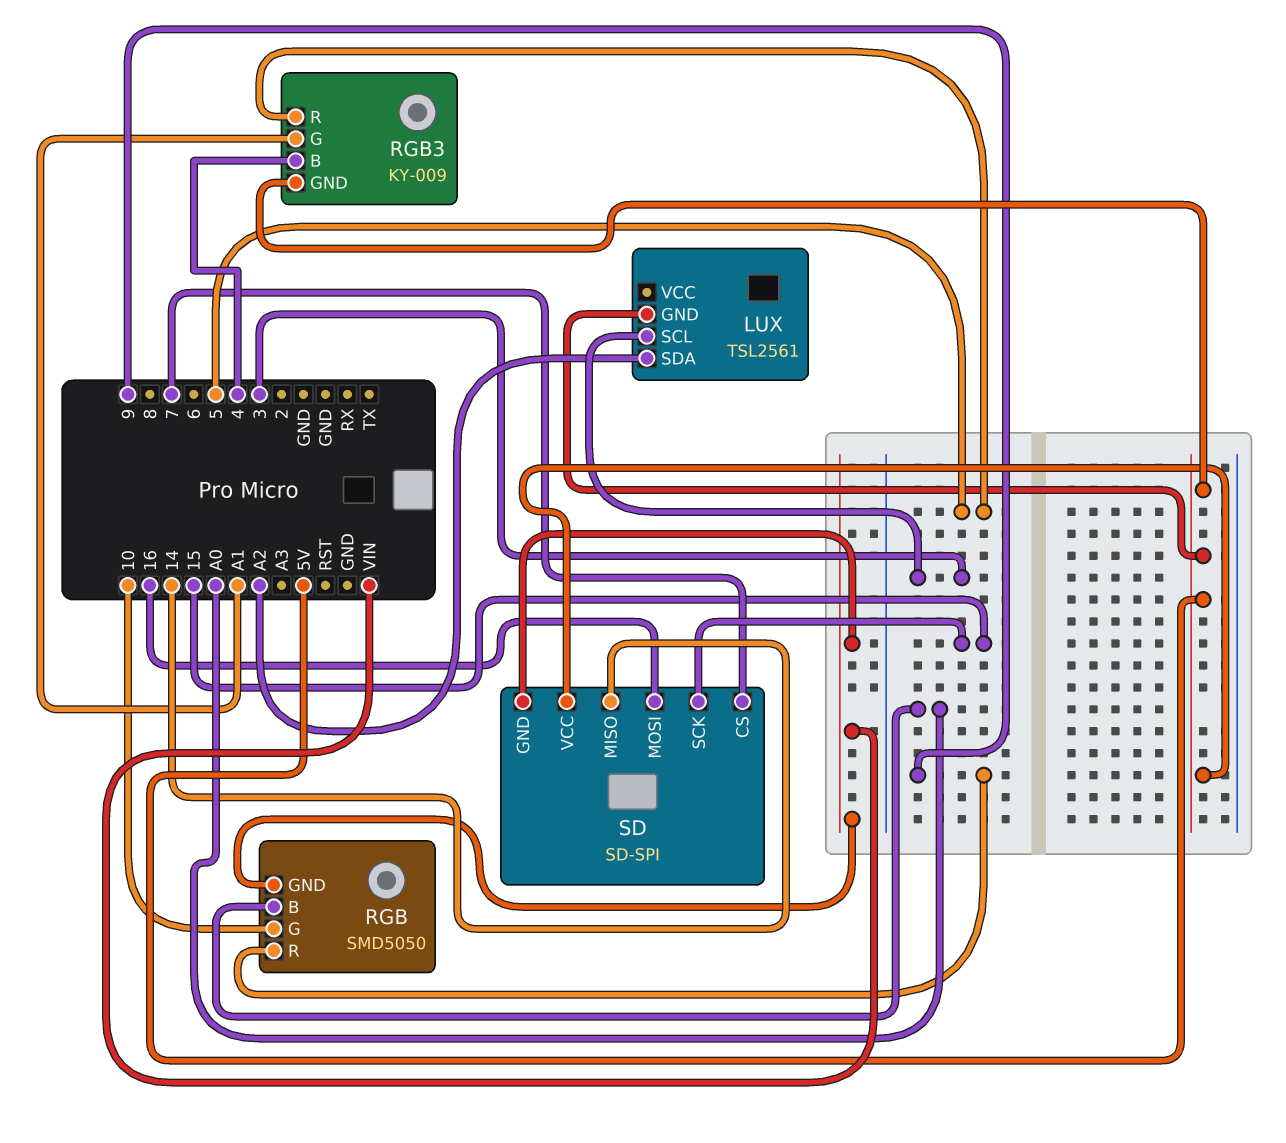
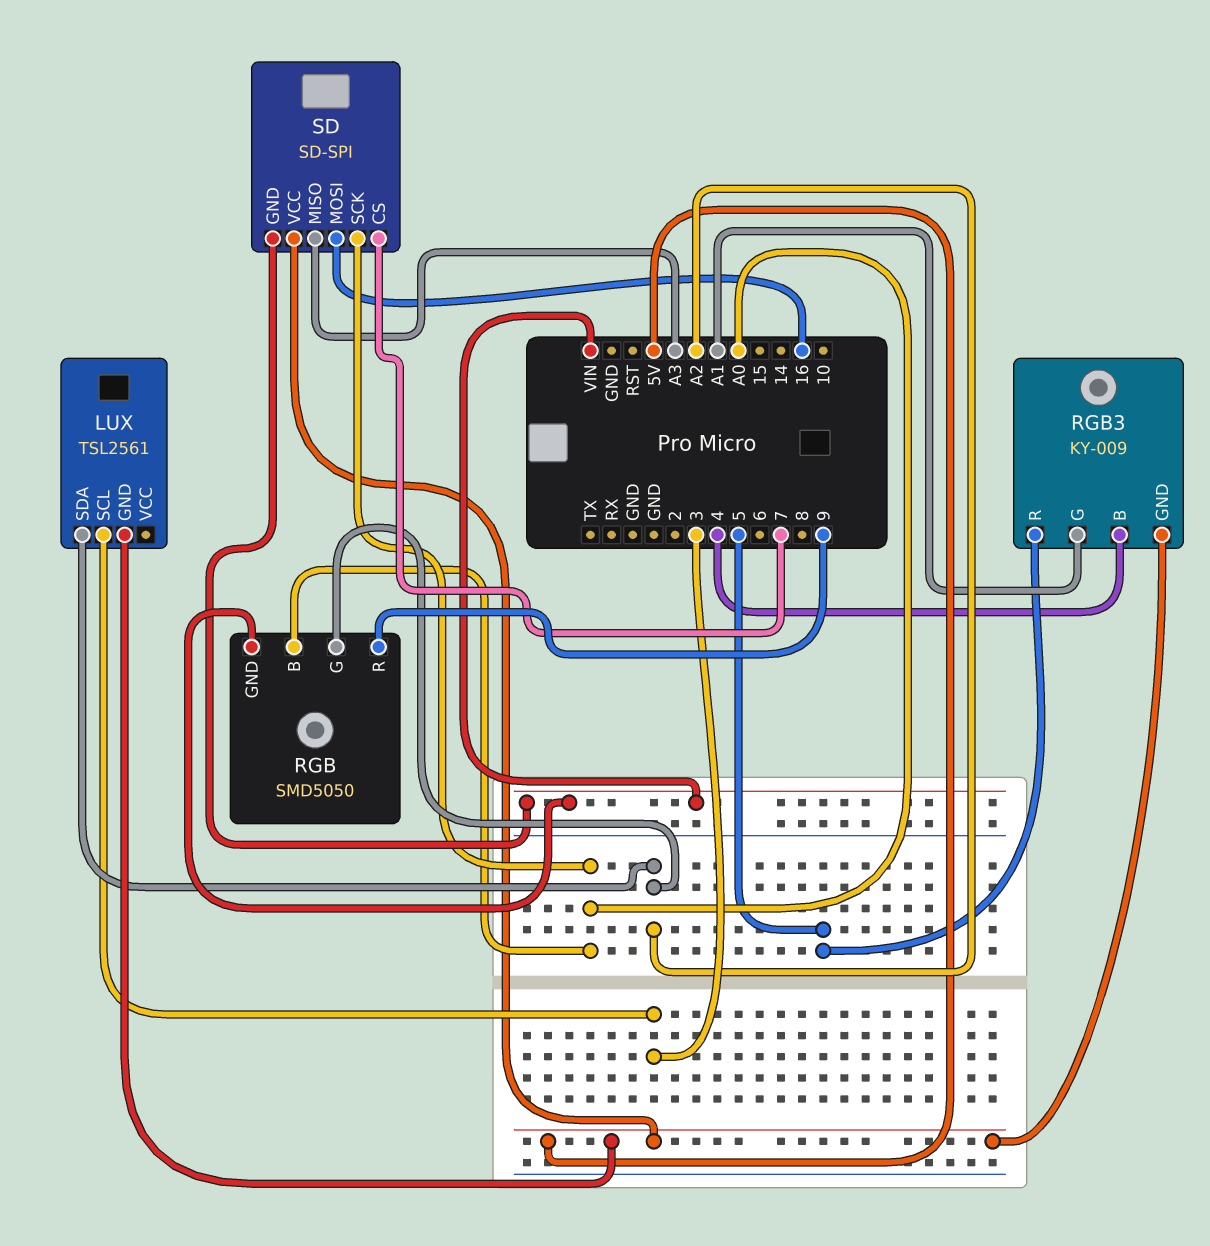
RGB pin G: 10 -> A2
SD pin MISO: 14 -> A3
SD pin SCK: 15 -> A0

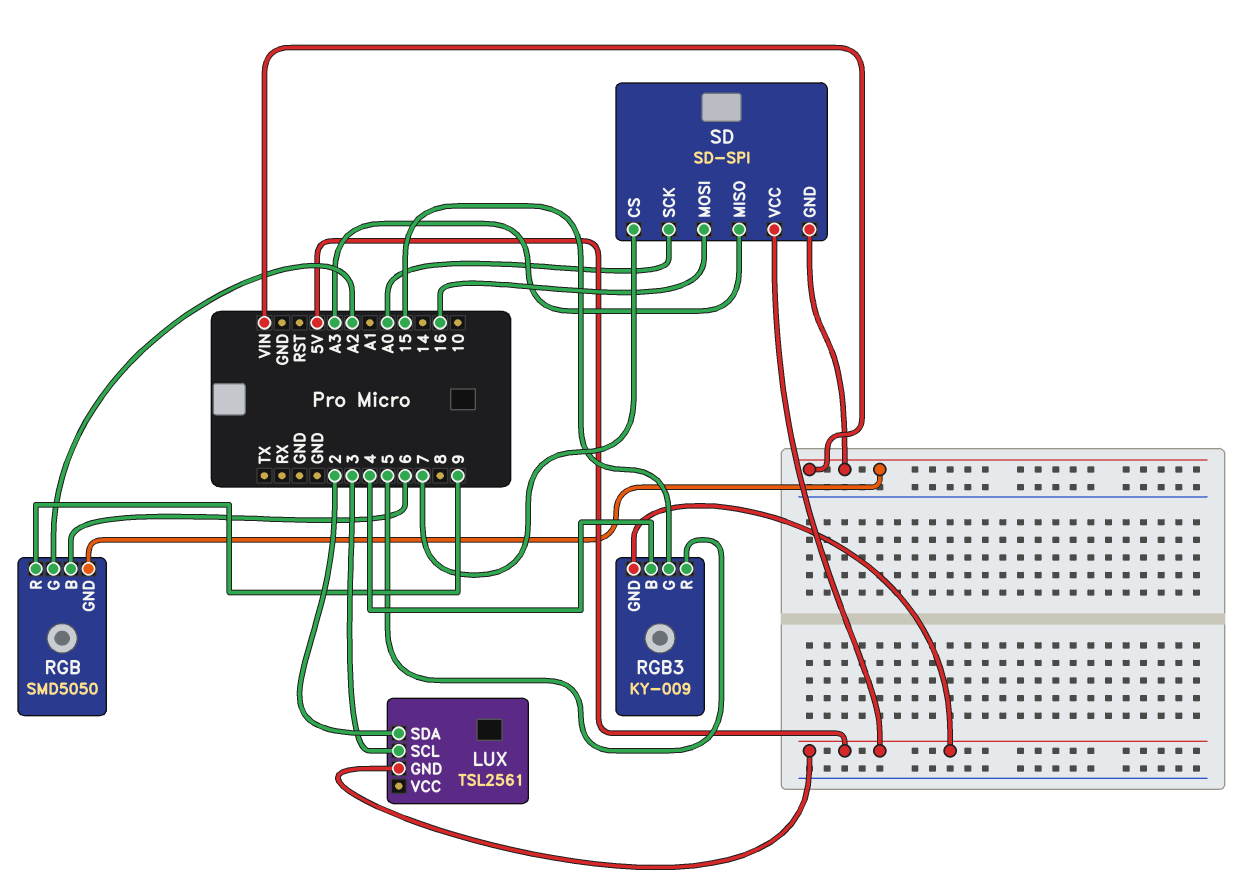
LUX pin SDA: A2 -> 2
RGB pin B: A0 -> 6
RGB3 pin G: A1 -> 15

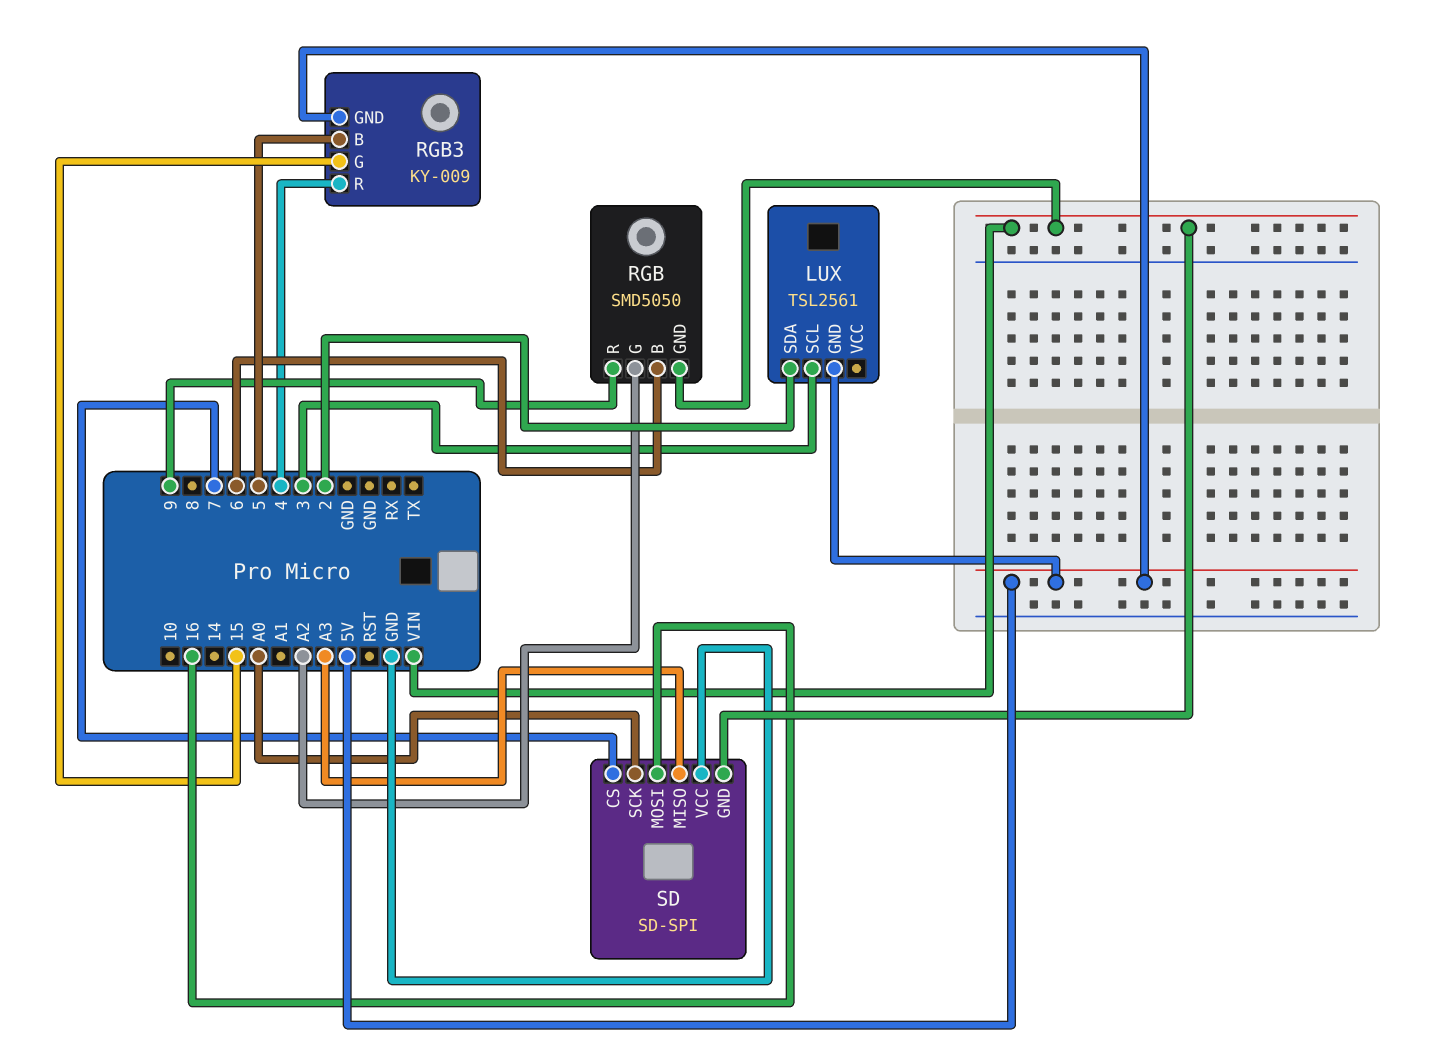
RGB3 pin B: 4 -> 5
RGB3 pin R: 5 -> 4
SD pin VCC: 5V -> GND

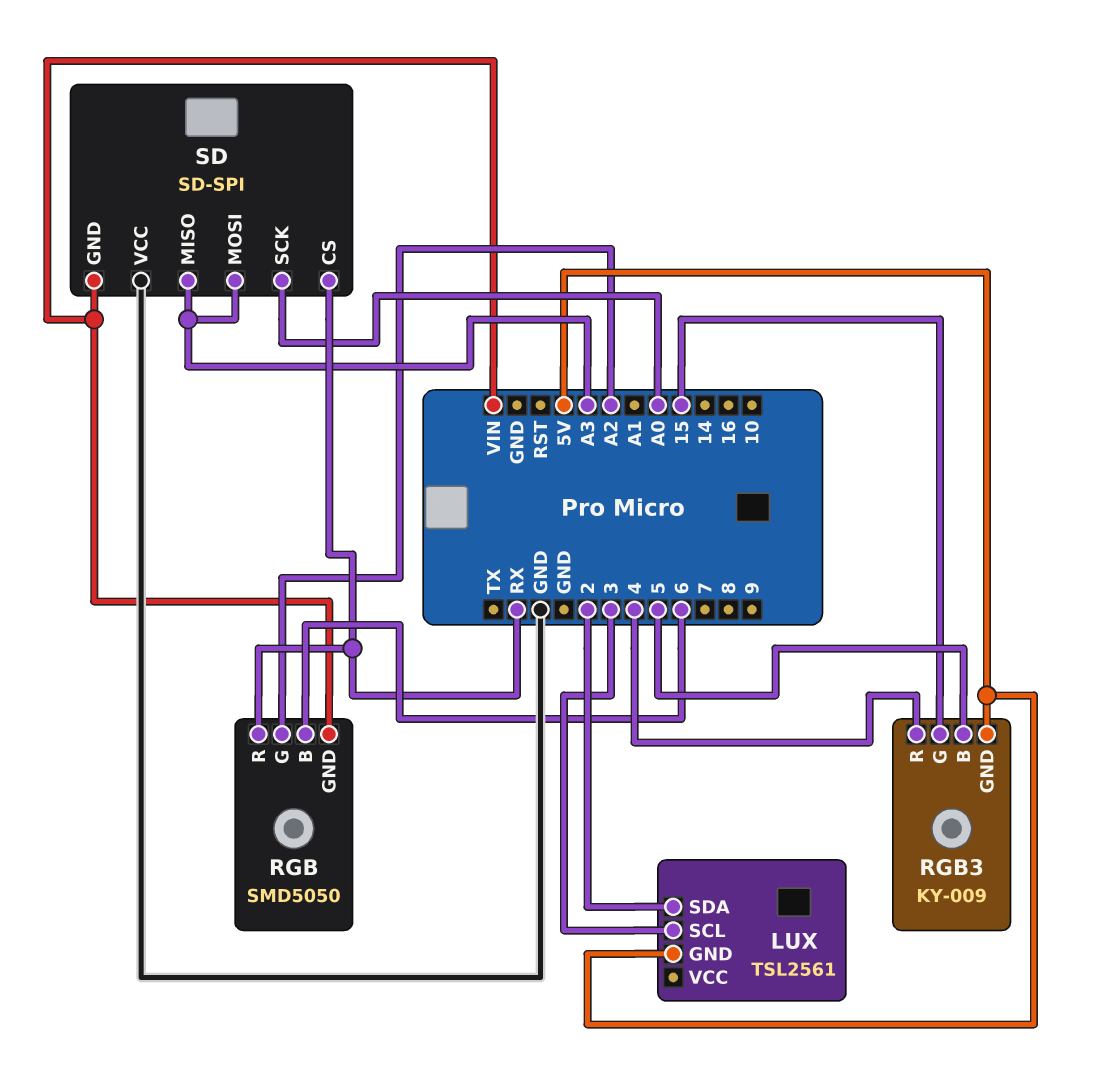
RGB pin R: 9 -> RX
SD pin CS: 7 -> RX
SD pin MOSI: 16 -> A3

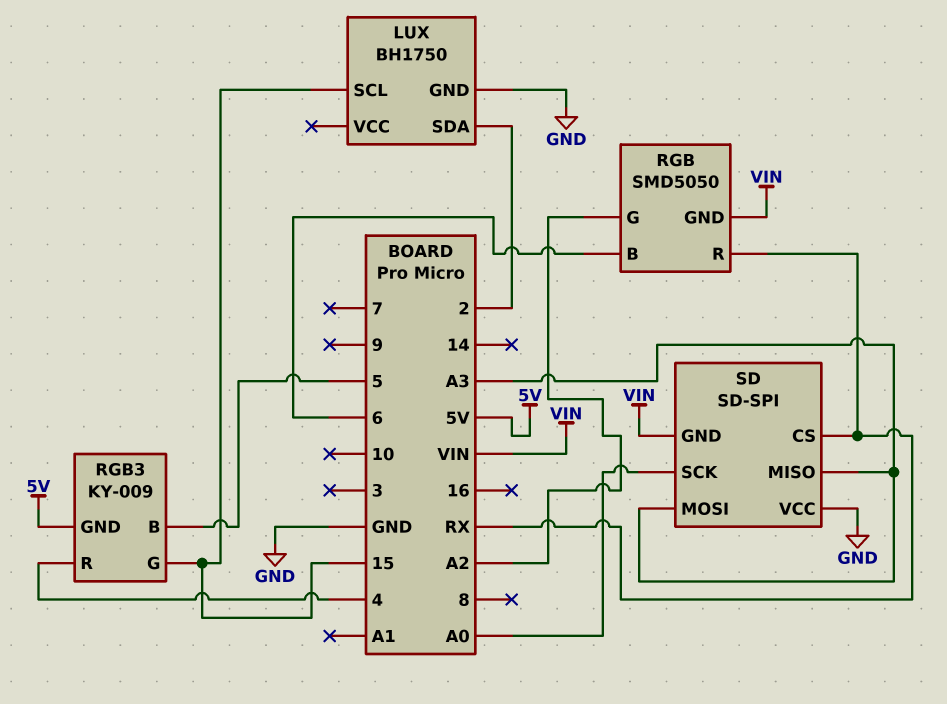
LUX: TSL2561 -> BH1750
LUX pin GND: 5V -> GND
LUX pin SCL: 3 -> 15

